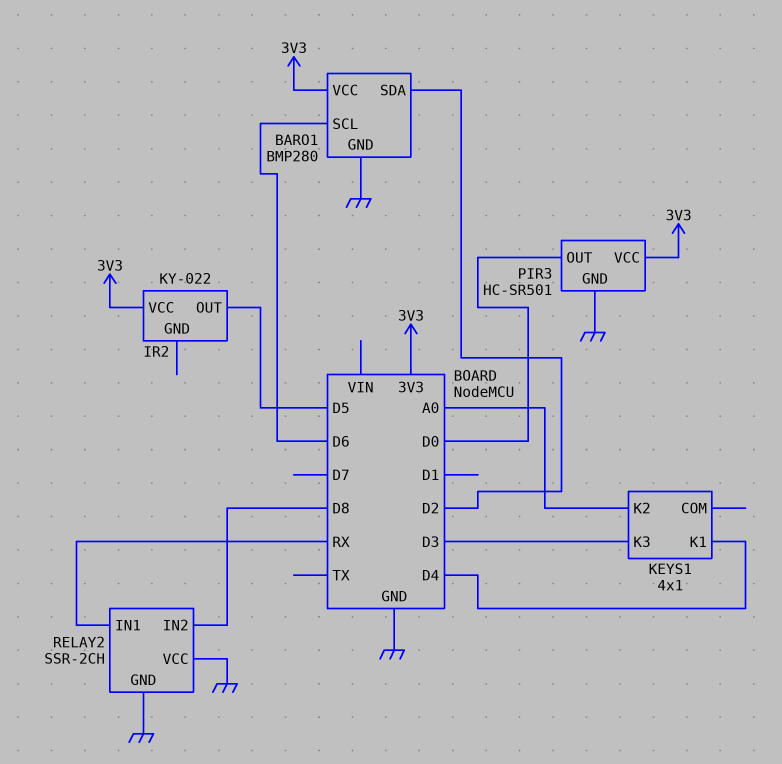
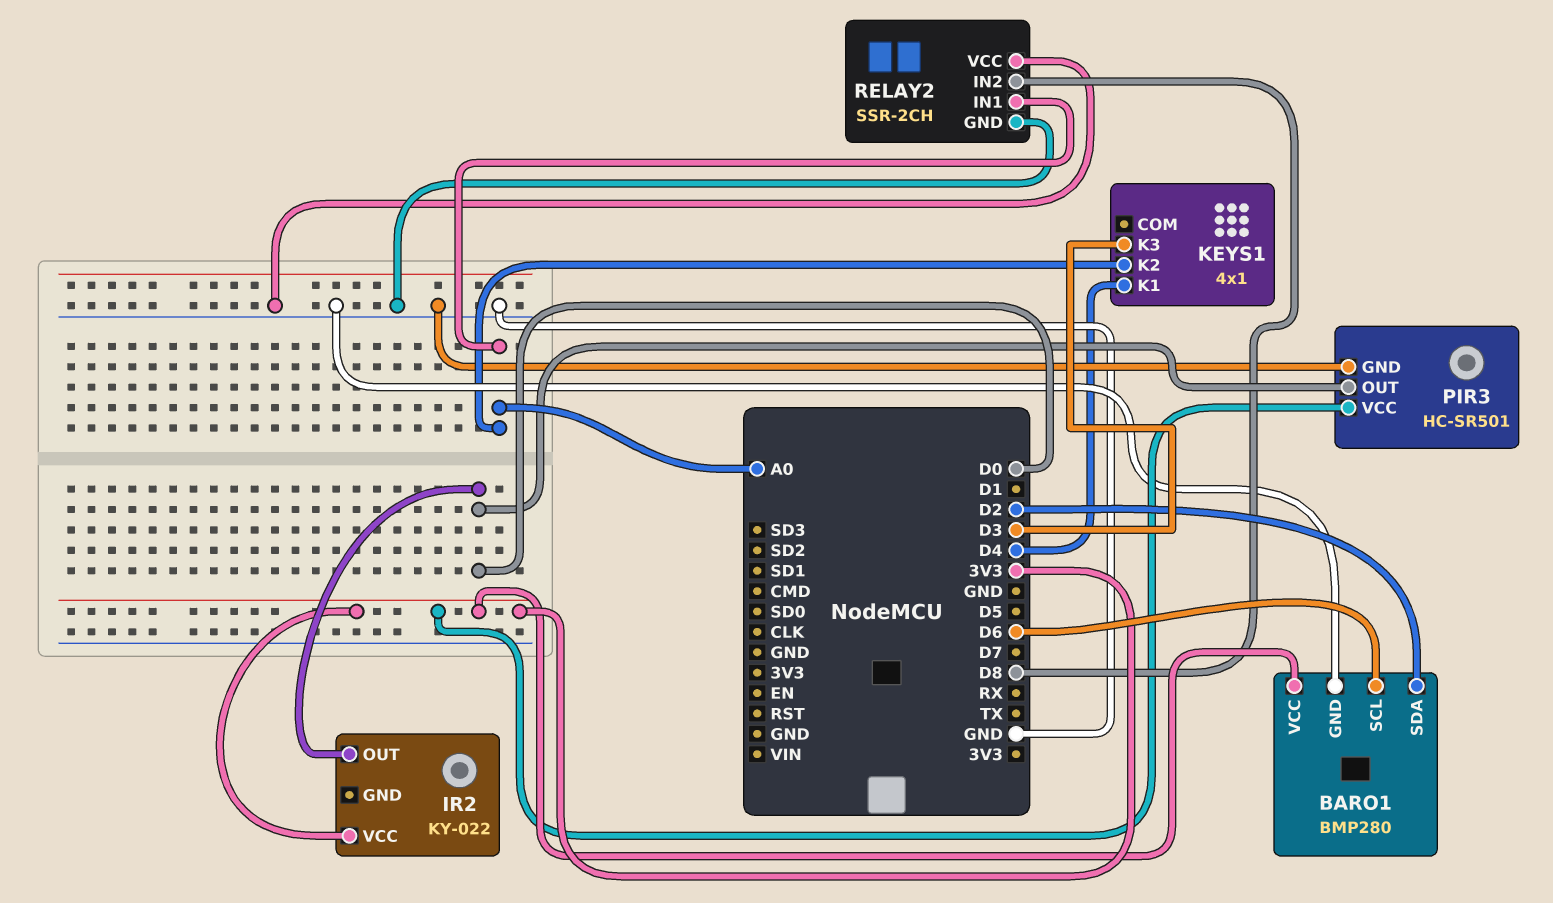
IR2 pin OUT: D5 -> D0
RELAY2 pin IN1: RX -> A0

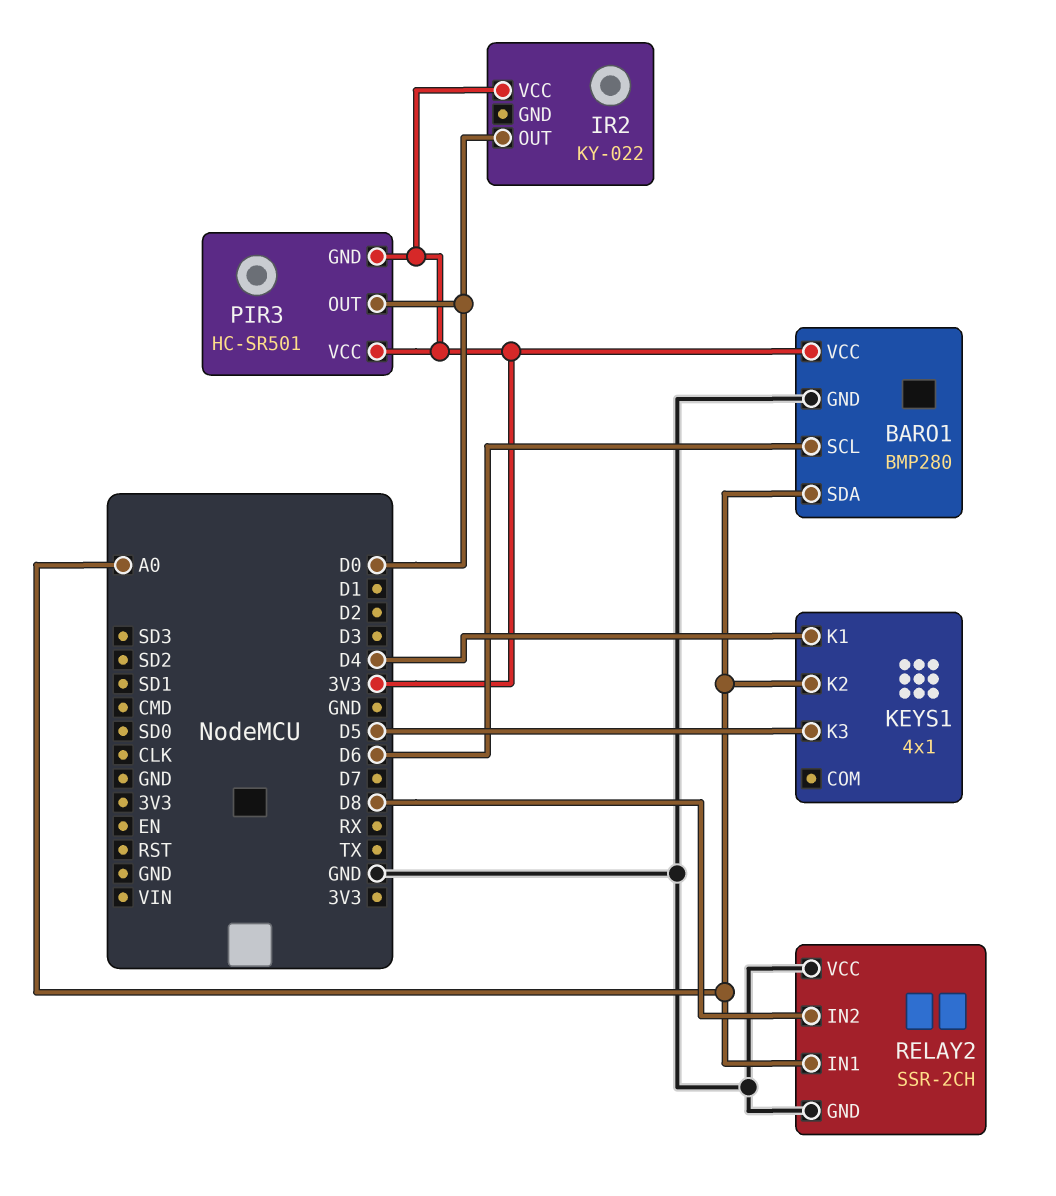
BARO1 pin SDA: D2 -> A0
KEYS1 pin K3: D3 -> D5
PIR3 pin GND: GND -> 3V3

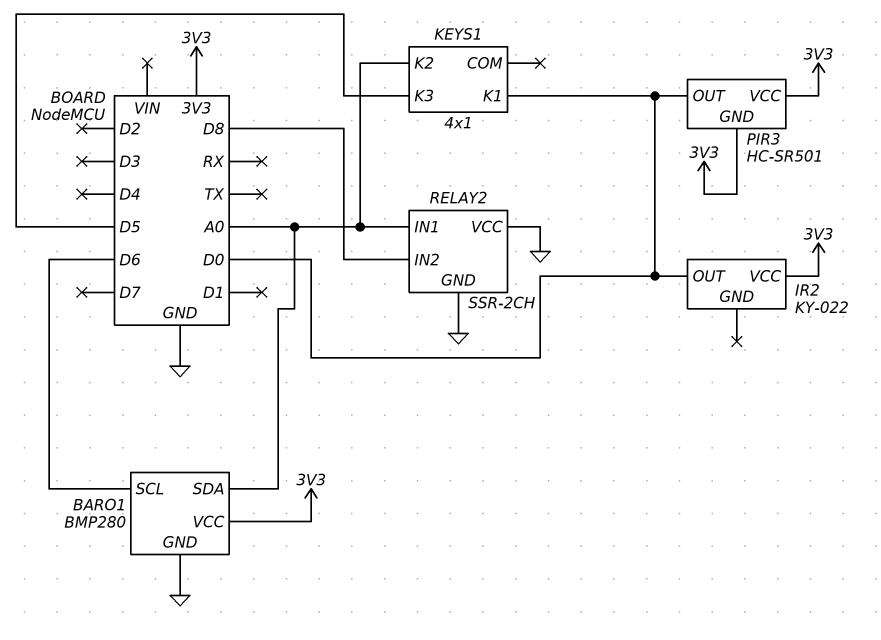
KEYS1 pin K1: D4 -> D0

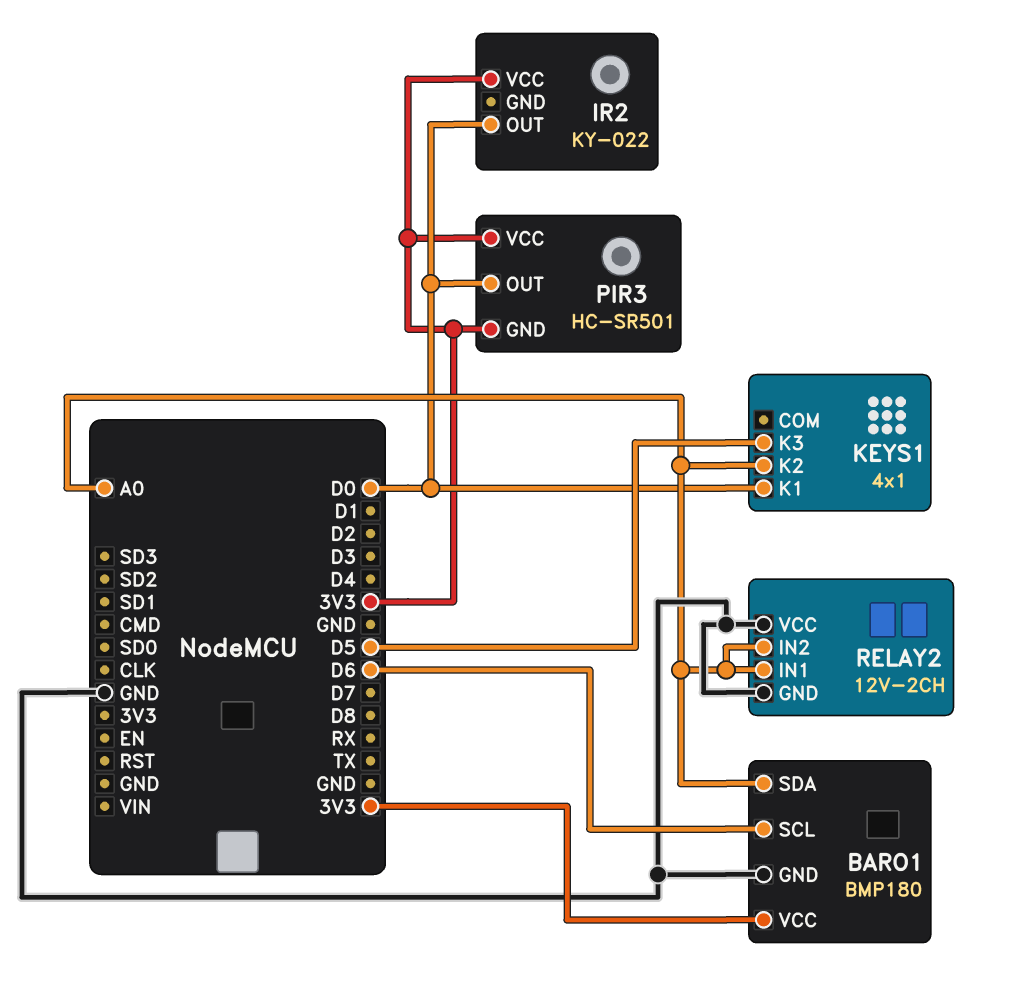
BARO1: BMP280 -> BMP180
RELAY2: SSR-2CH -> 12V-2CH
RELAY2 pin IN2: D8 -> A0

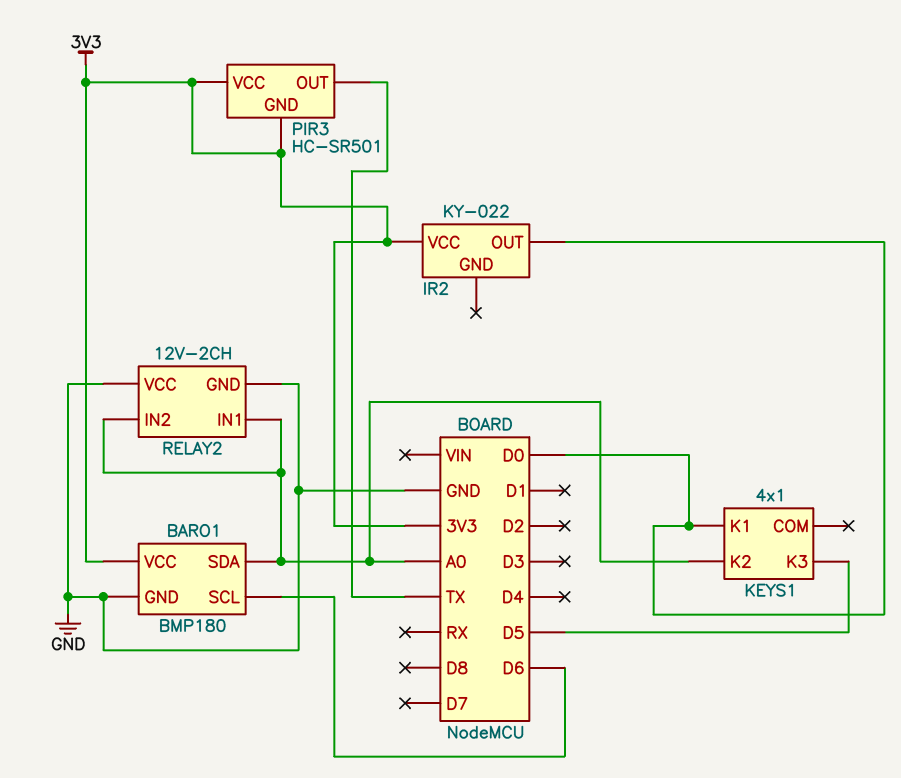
PIR3 pin OUT: D0 -> TX

